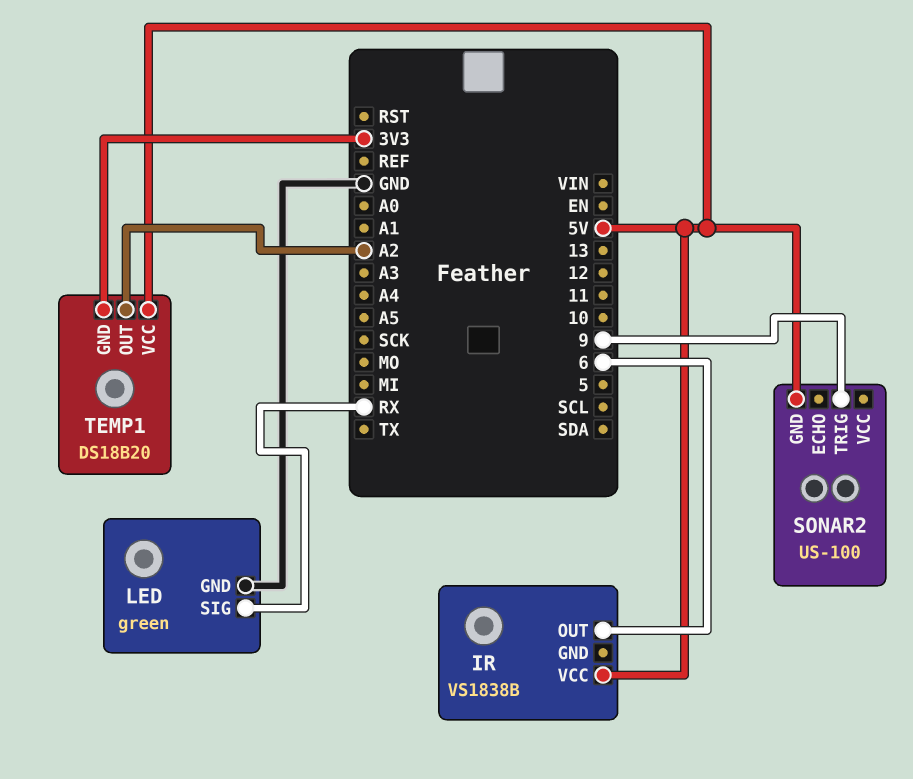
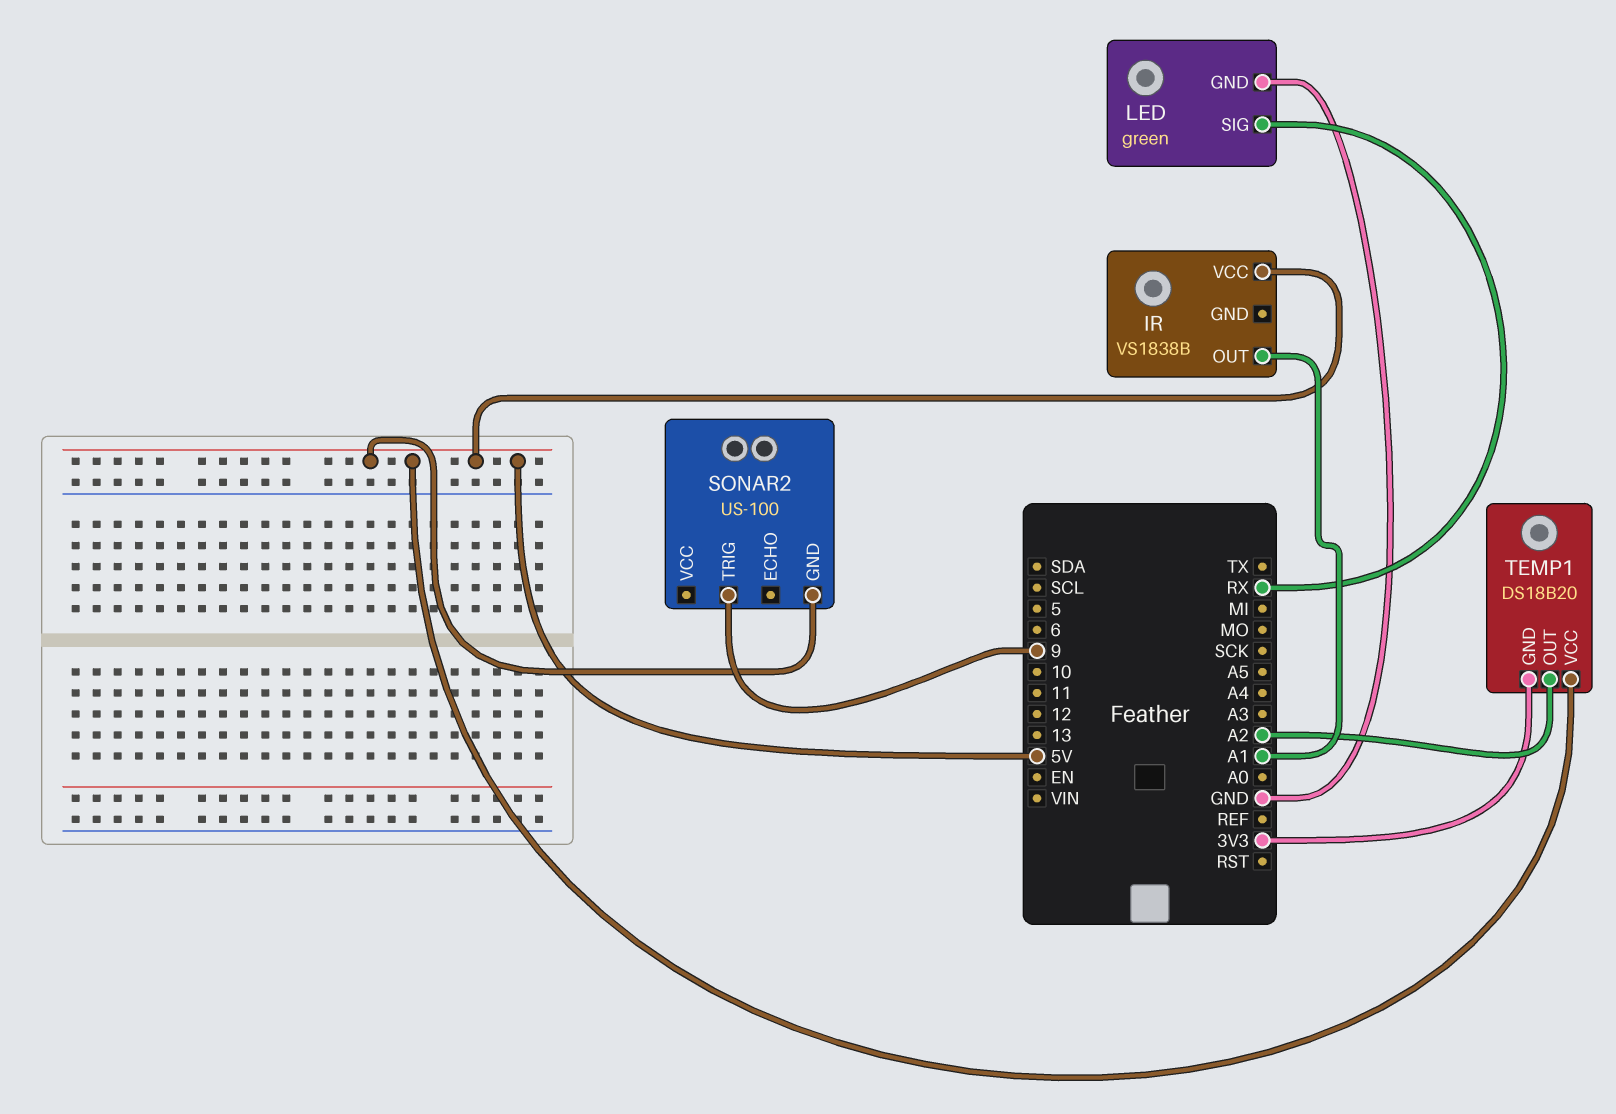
IR pin OUT: 6 -> A1

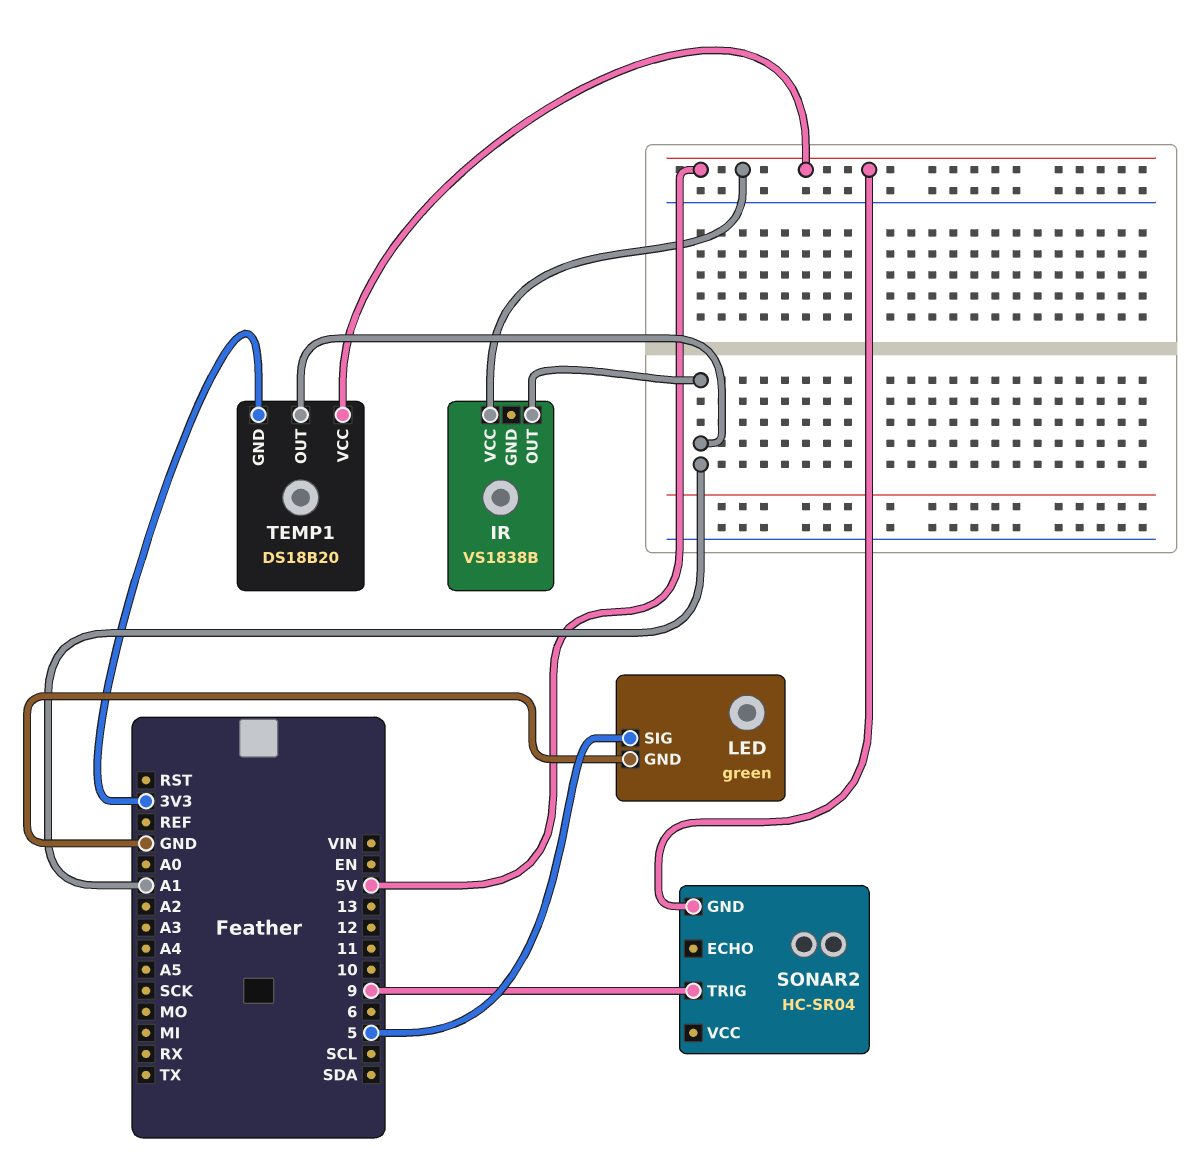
LED pin SIG: RX -> 5
SONAR2: US-100 -> HC-SR04
TEMP1 pin OUT: A2 -> A1

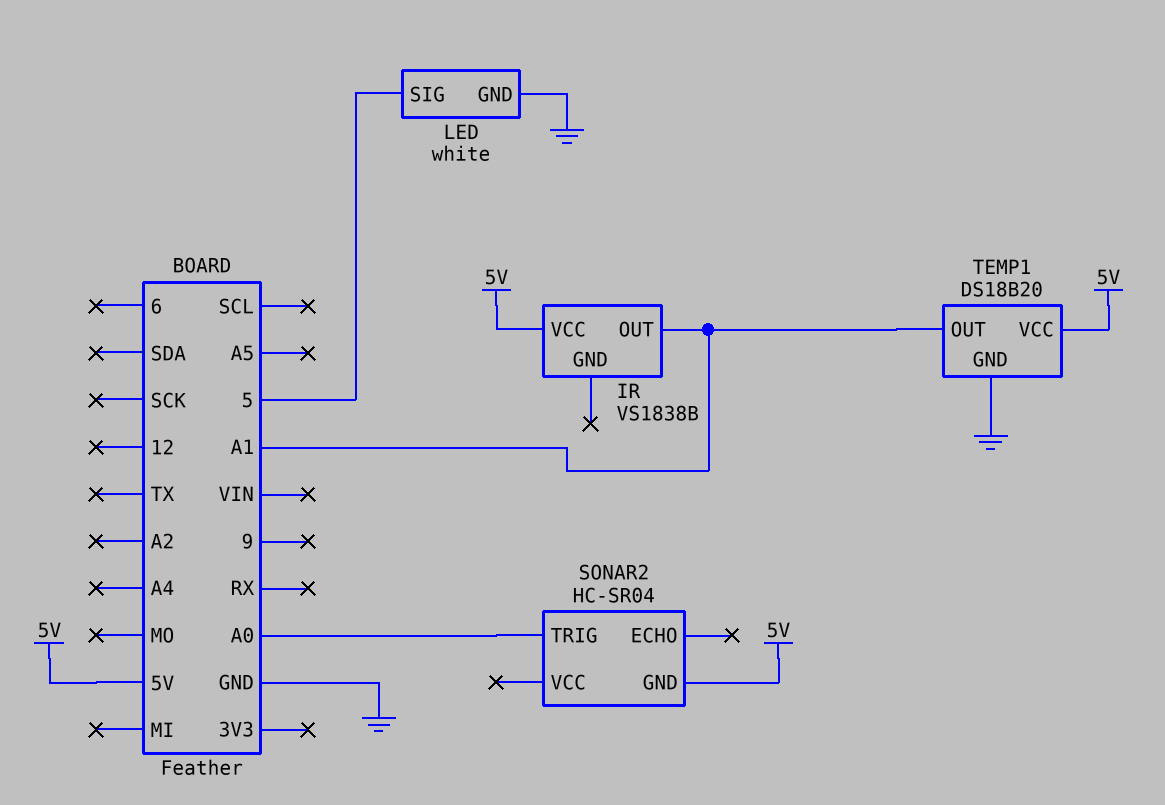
LED: green -> white
SONAR2 pin TRIG: 9 -> A0
TEMP1 pin GND: 3V3 -> GND

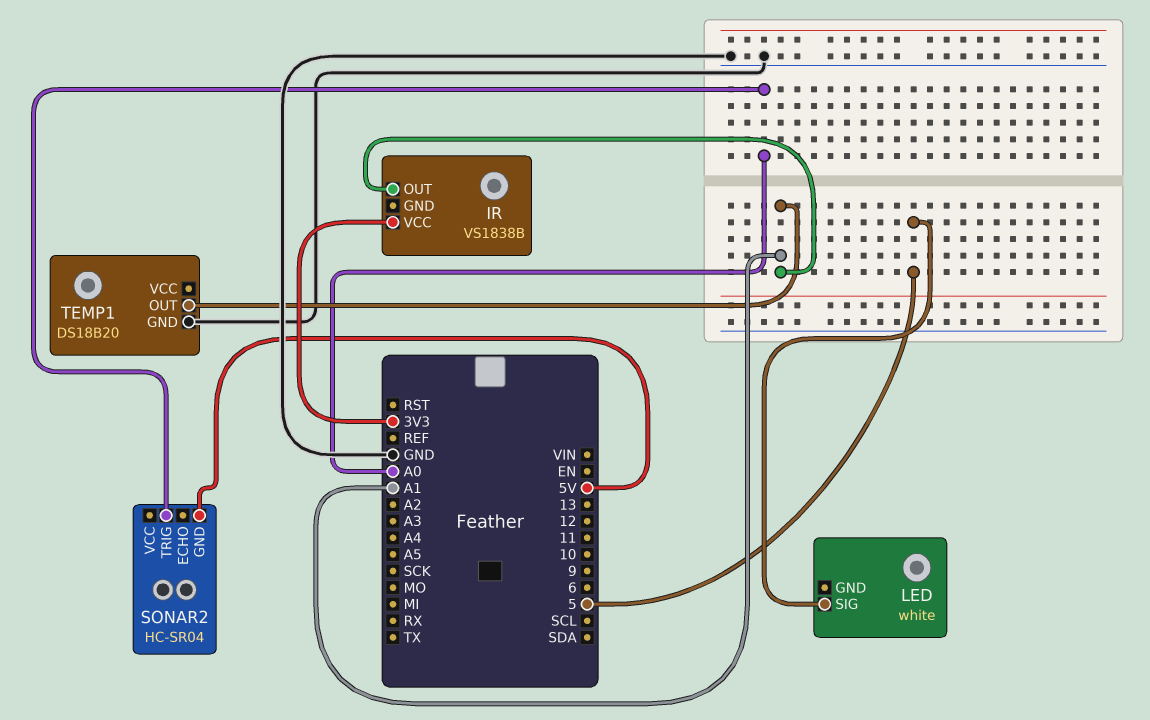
IR pin VCC: 5V -> 3V3
LED pin GND: GND -> none
TEMP1 pin VCC: 5V -> none

